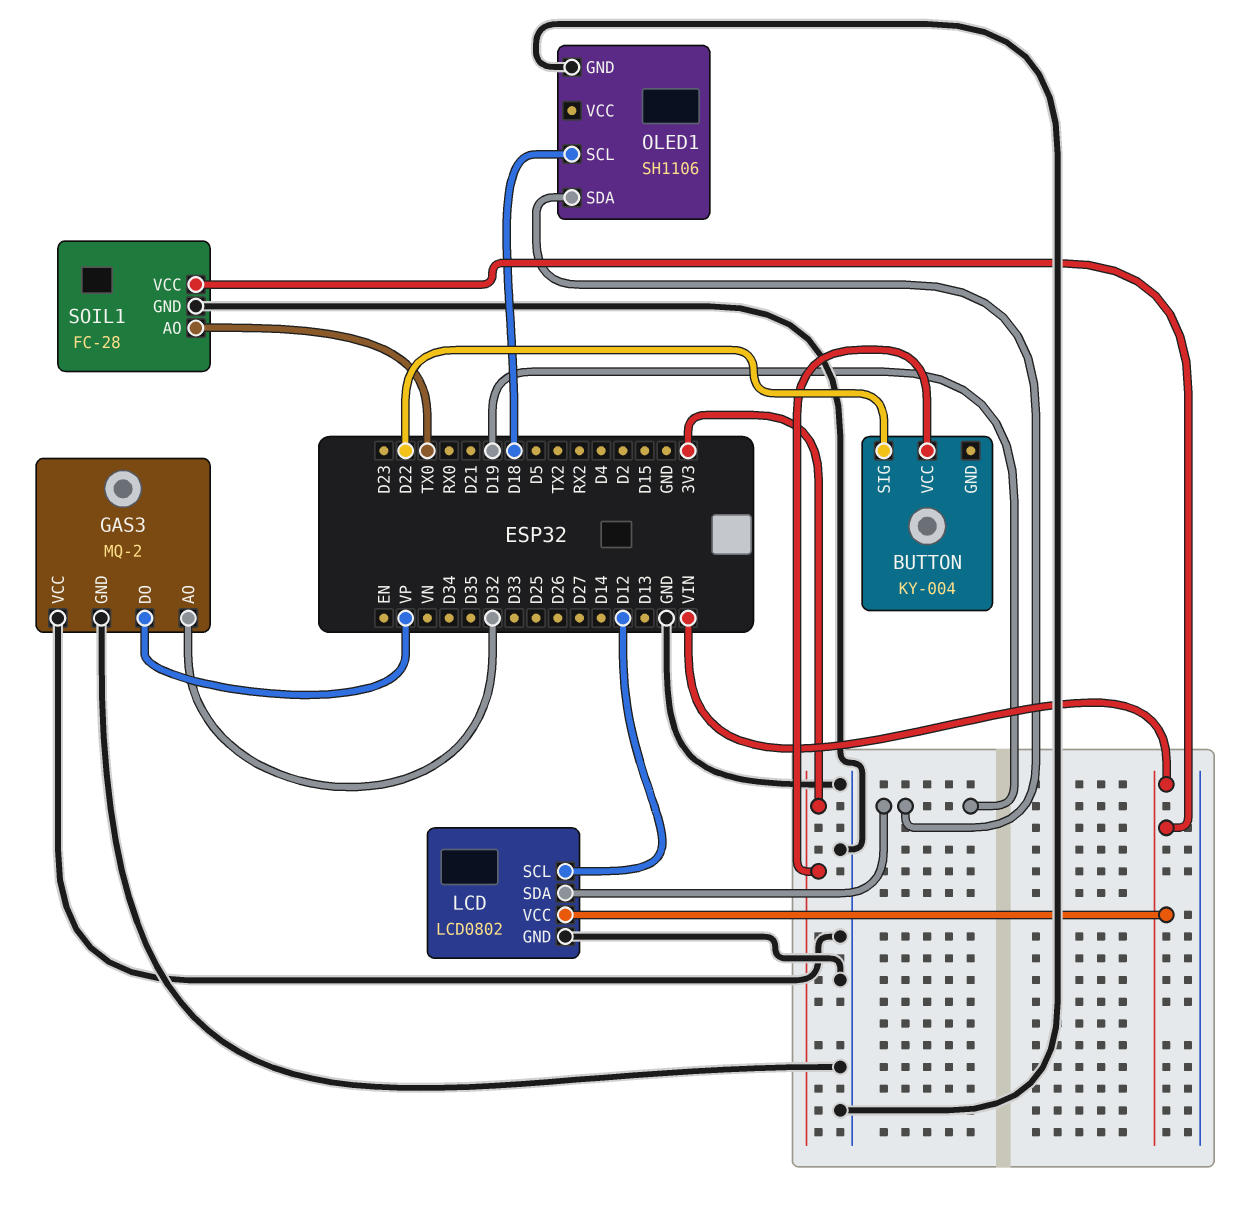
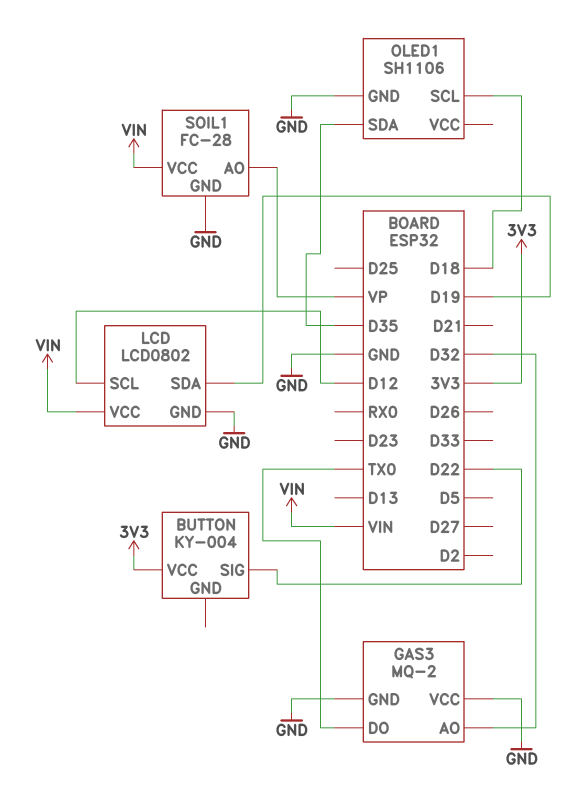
GAS3 pin DO: VP -> TX0
OLED1 pin SDA: D19 -> D35
SOIL1 pin AO: TX0 -> VP

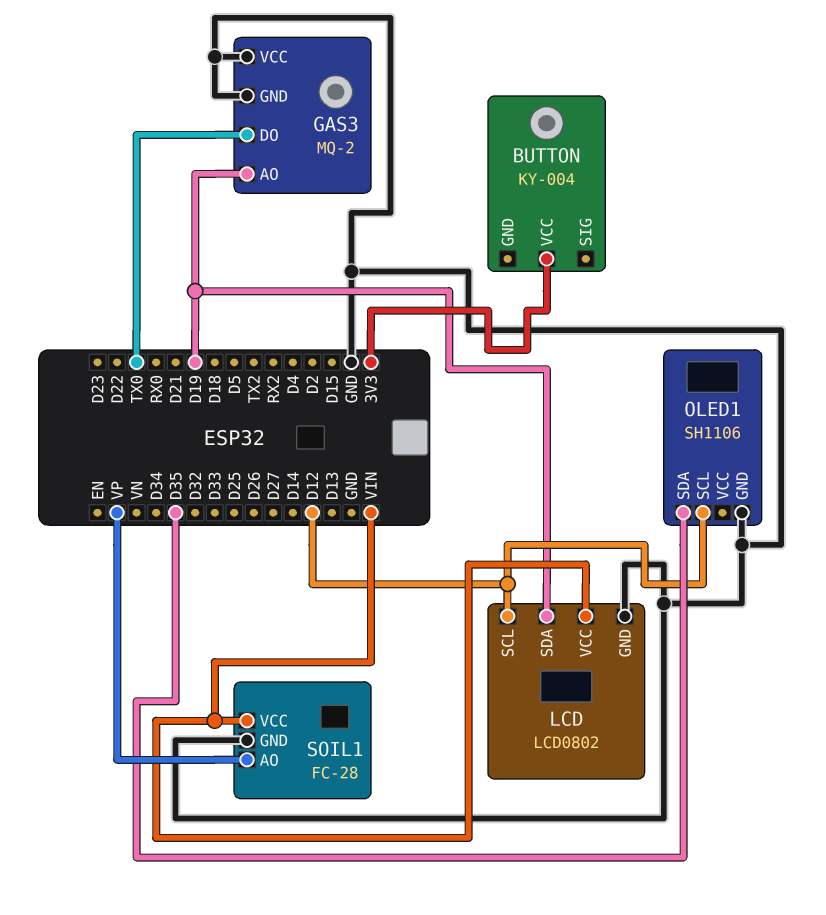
BUTTON pin SIG: D22 -> none
GAS3 pin AO: D32 -> D19
OLED1 pin SCL: D18 -> D12

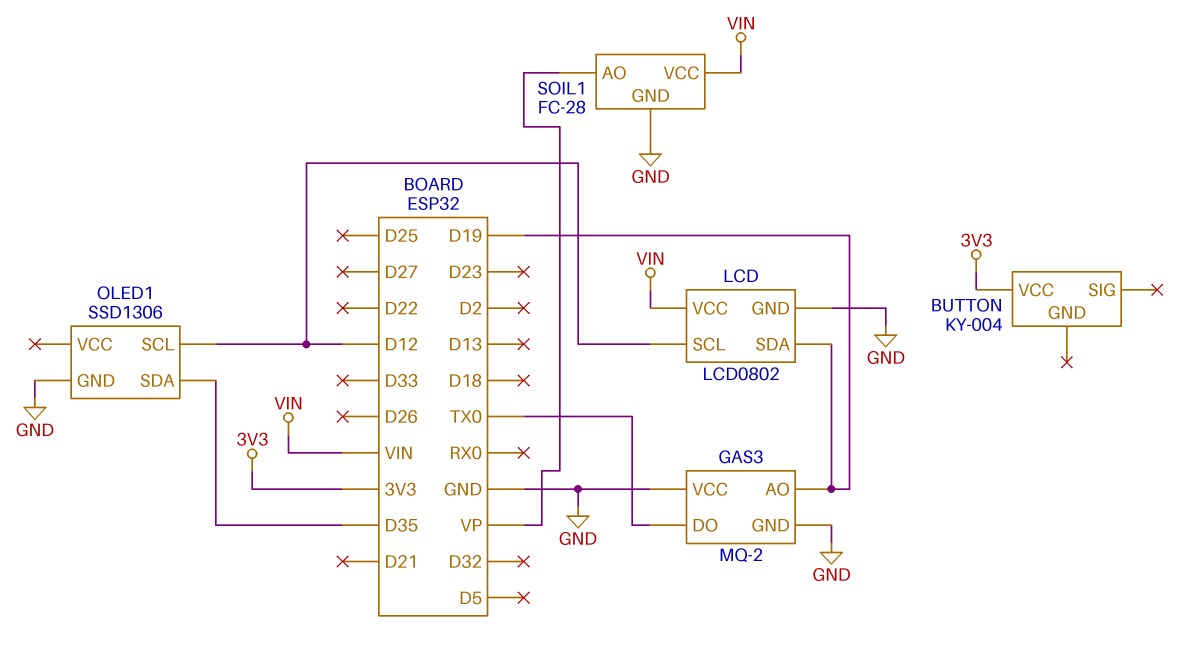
OLED1: SH1106 -> SSD1306

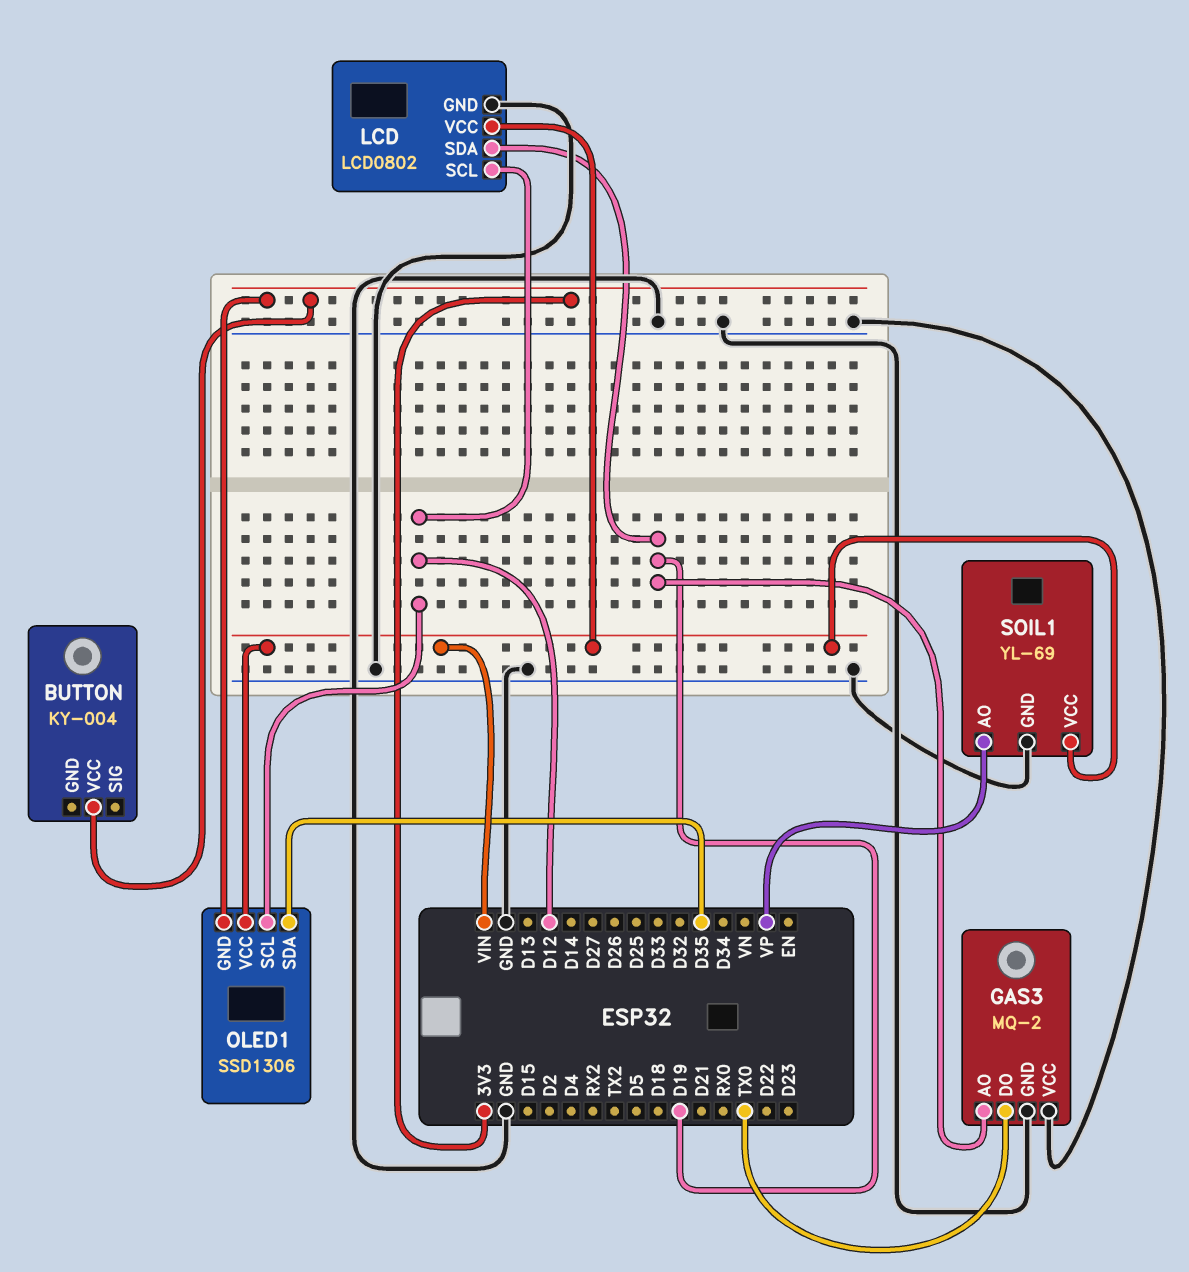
OLED1 pin GND: GND -> 3V3
OLED1 pin VCC: none -> VIN
SOIL1: FC-28 -> YL-69

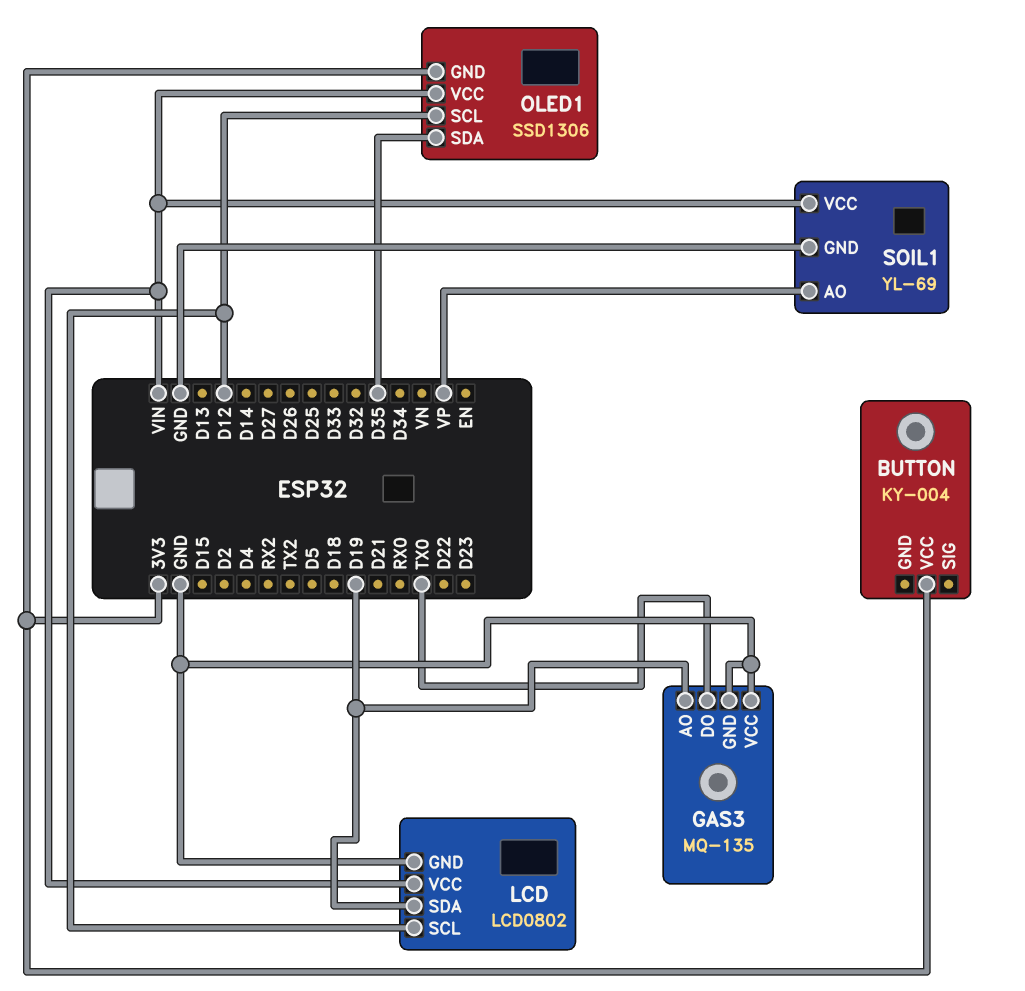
GAS3: MQ-2 -> MQ-135

